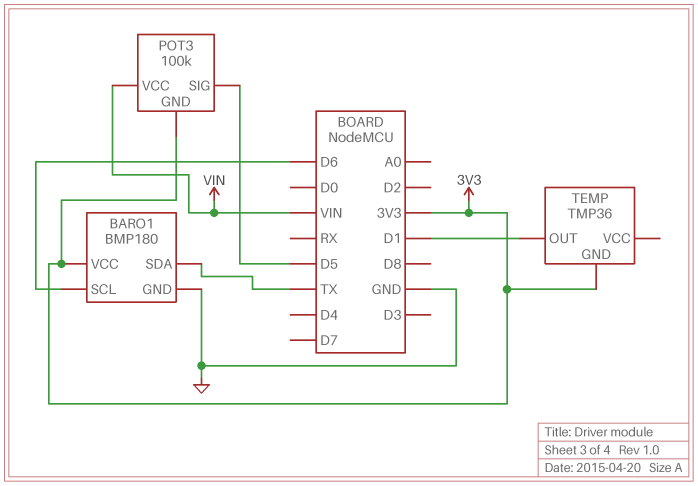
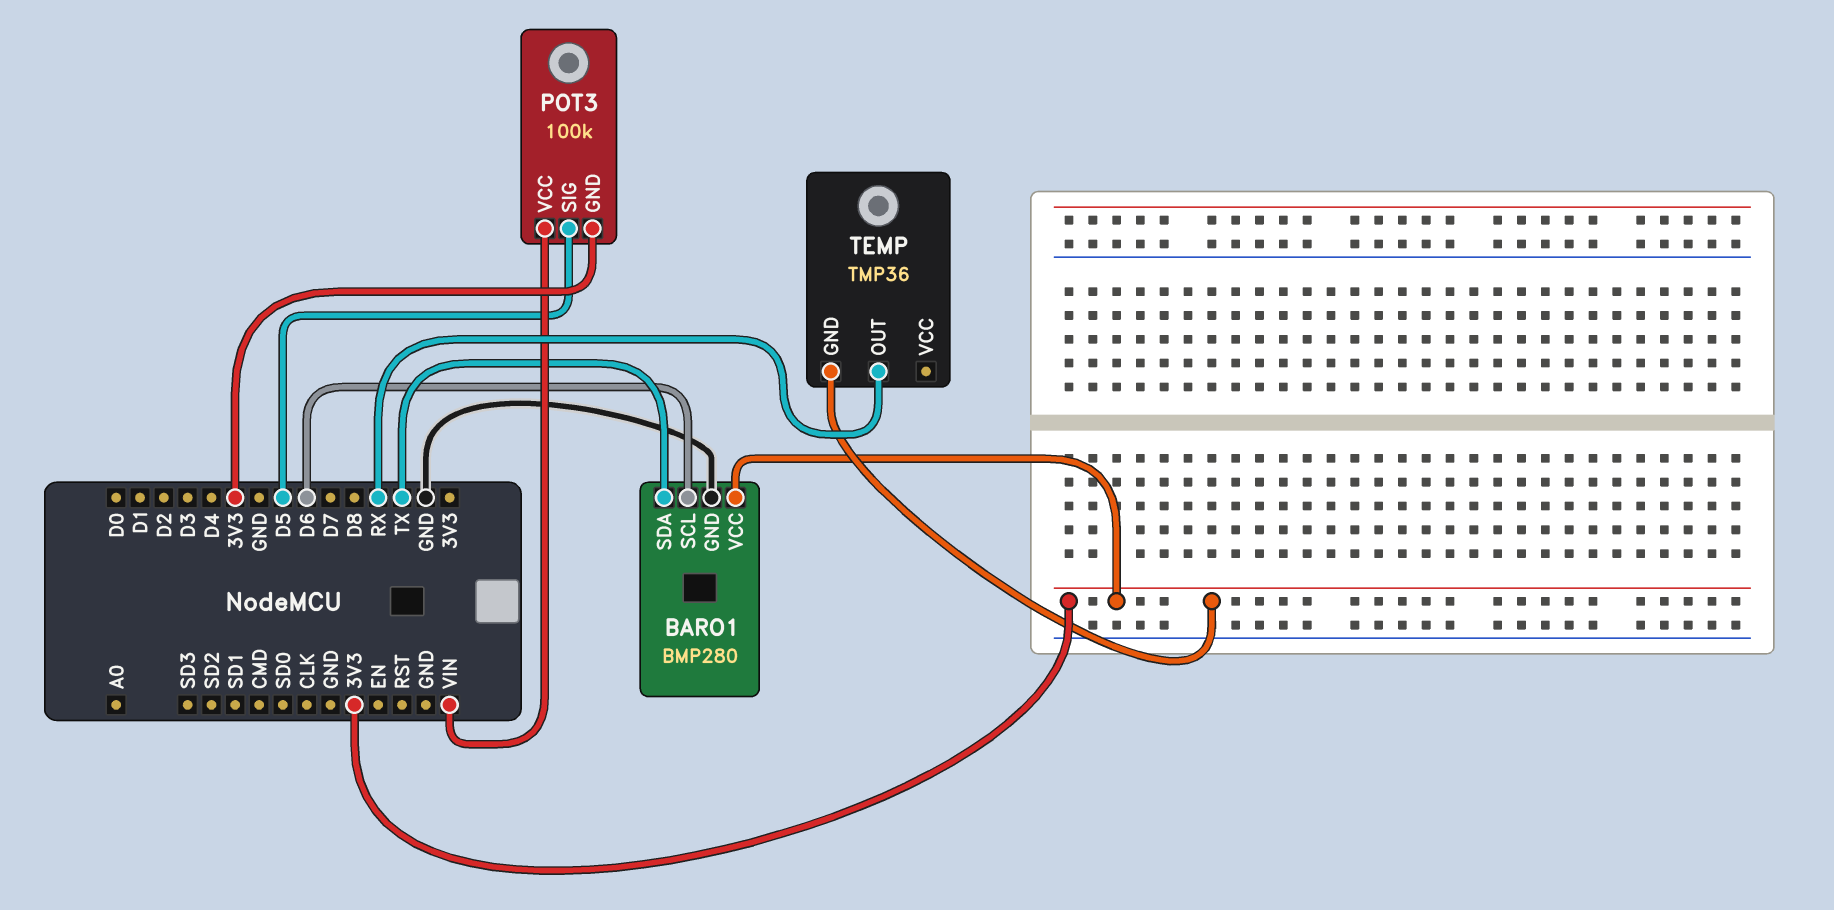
BARO1: BMP180 -> BMP280
TEMP pin OUT: D1 -> RX

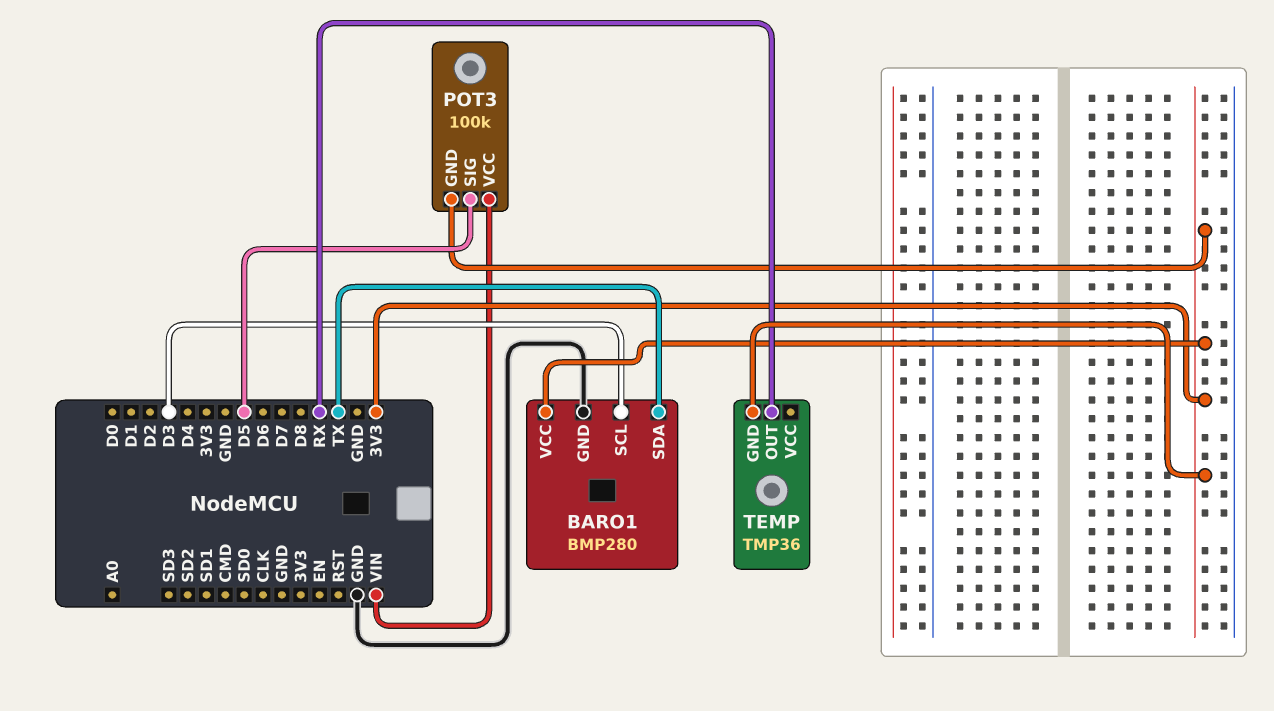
BARO1 pin SCL: D6 -> D3

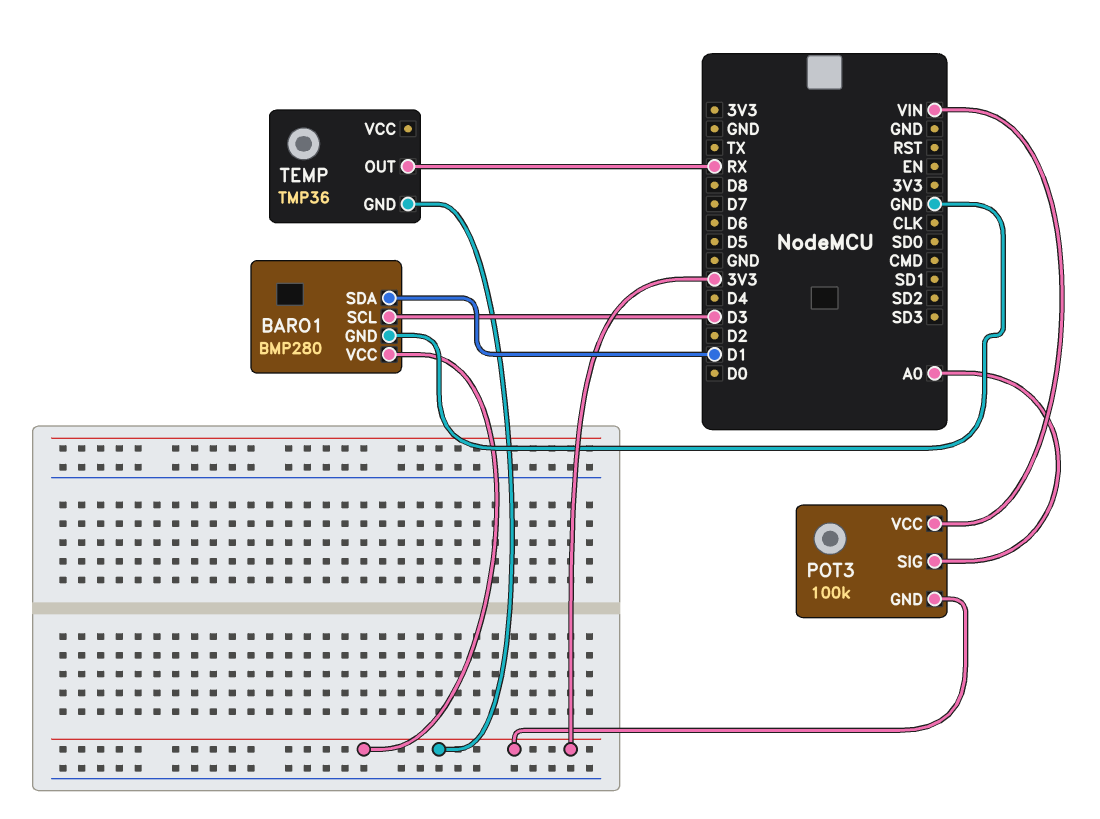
BARO1 pin SDA: TX -> D1
POT3 pin SIG: D5 -> A0

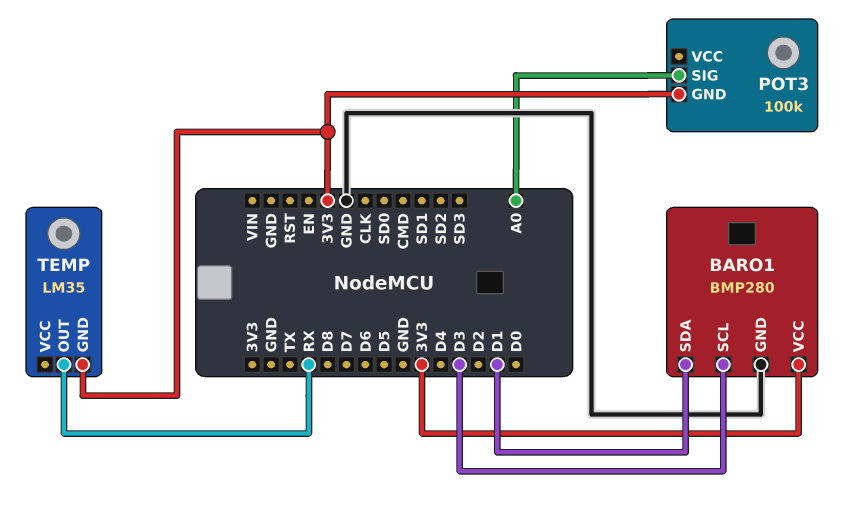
POT3 pin VCC: VIN -> none
TEMP: TMP36 -> LM35

